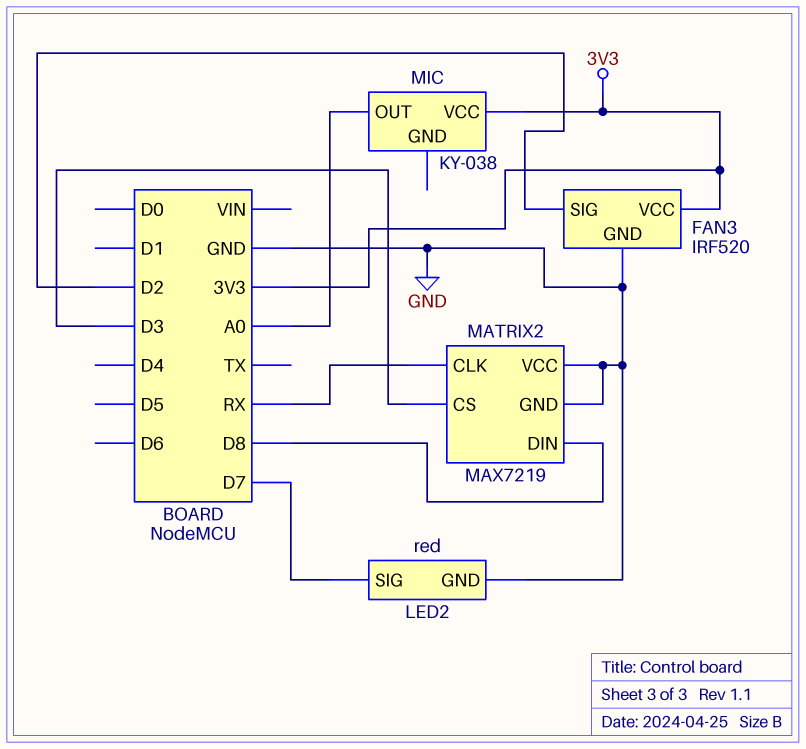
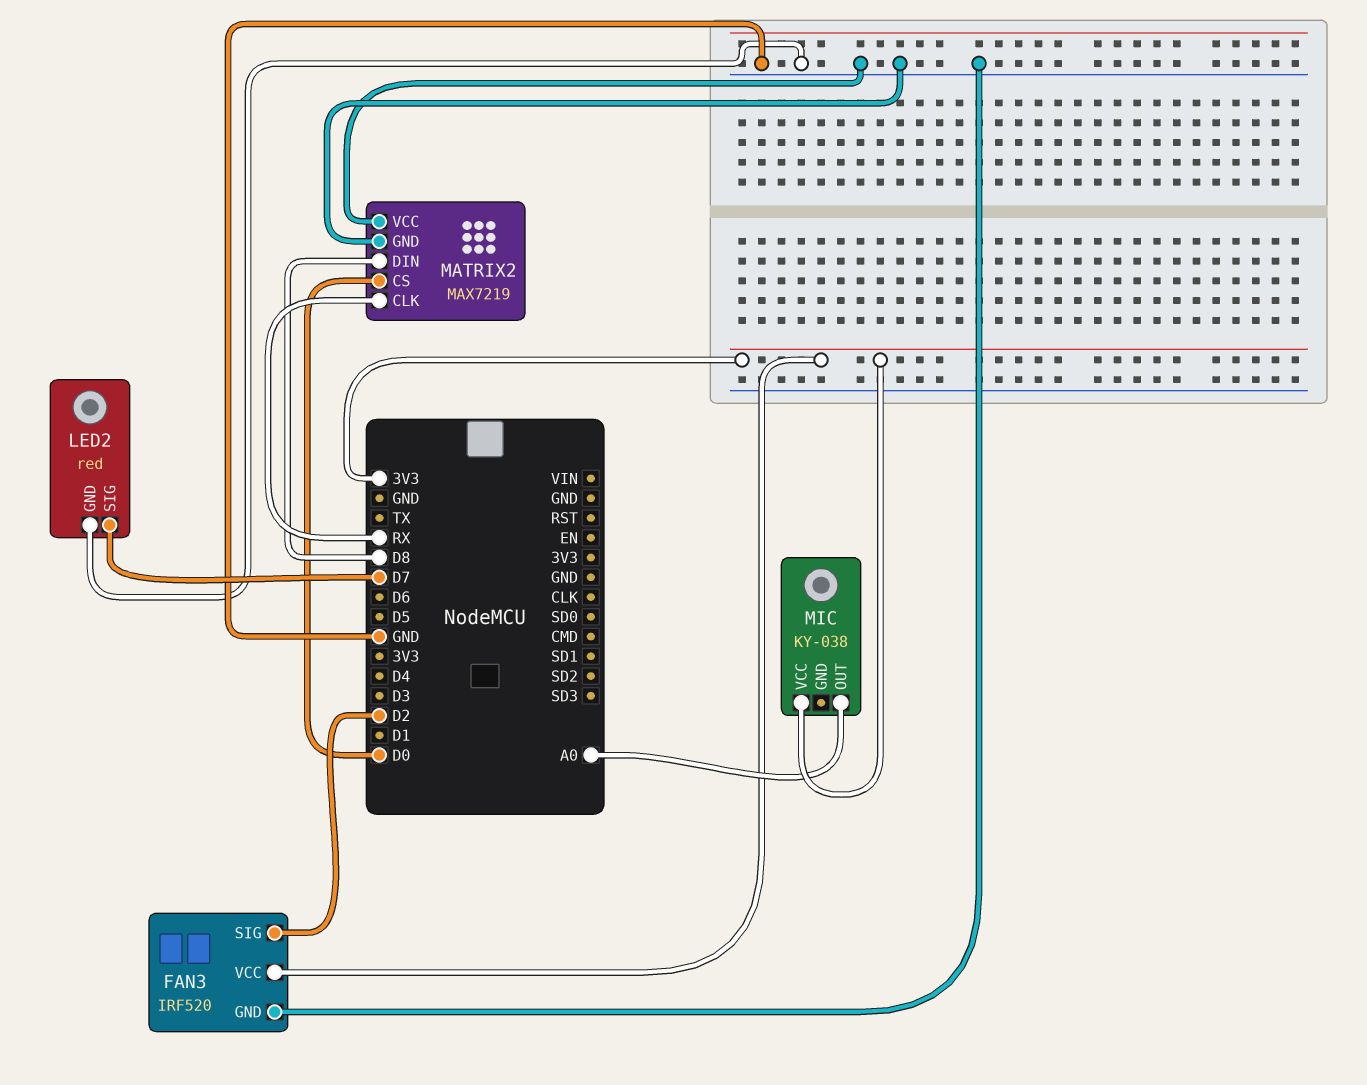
MATRIX2 pin CS: D3 -> D0

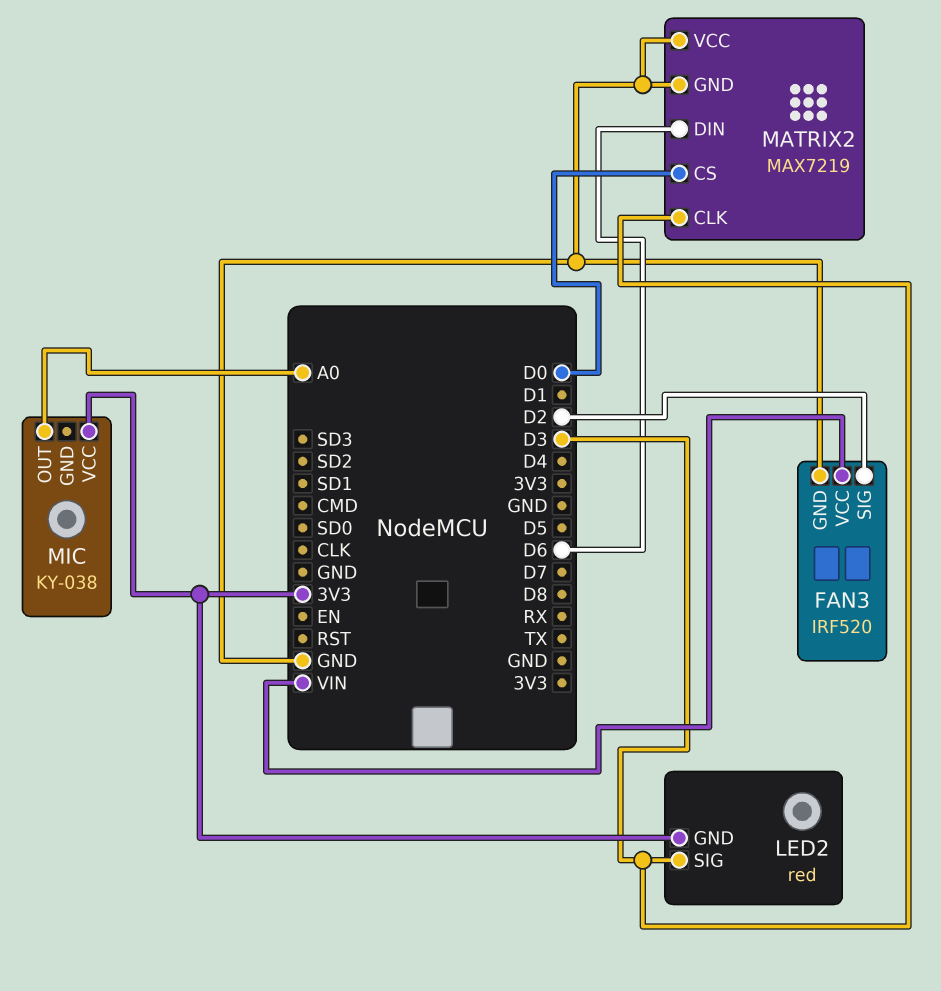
FAN3 pin VCC: 3V3 -> VIN
LED2 pin GND: GND -> 3V3
LED2 pin SIG: D7 -> D3
MATRIX2 pin CLK: RX -> D3
MATRIX2 pin DIN: D8 -> D6

